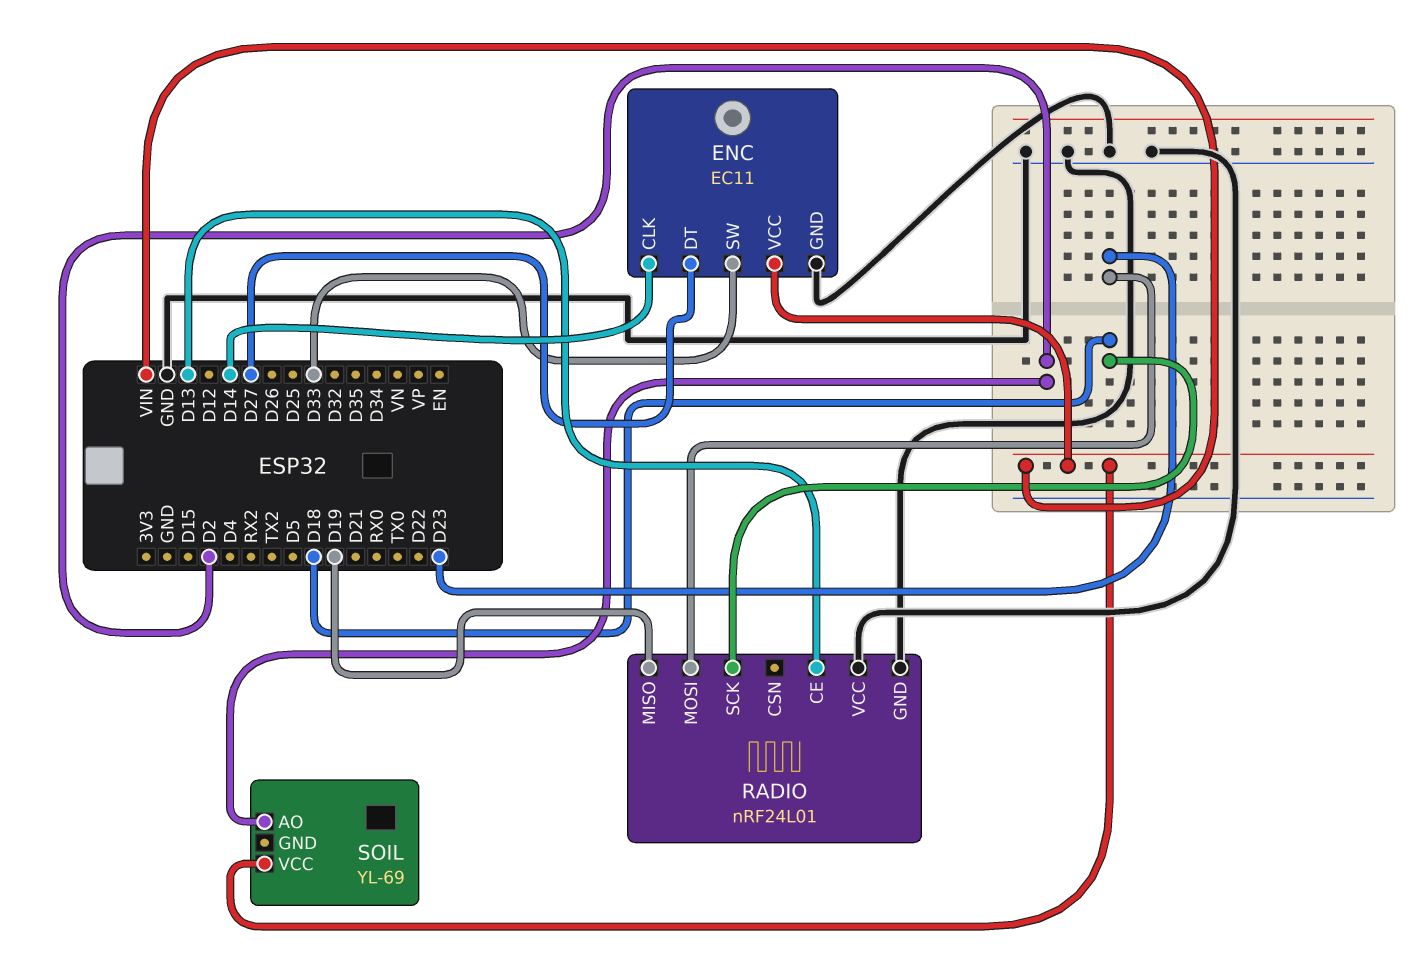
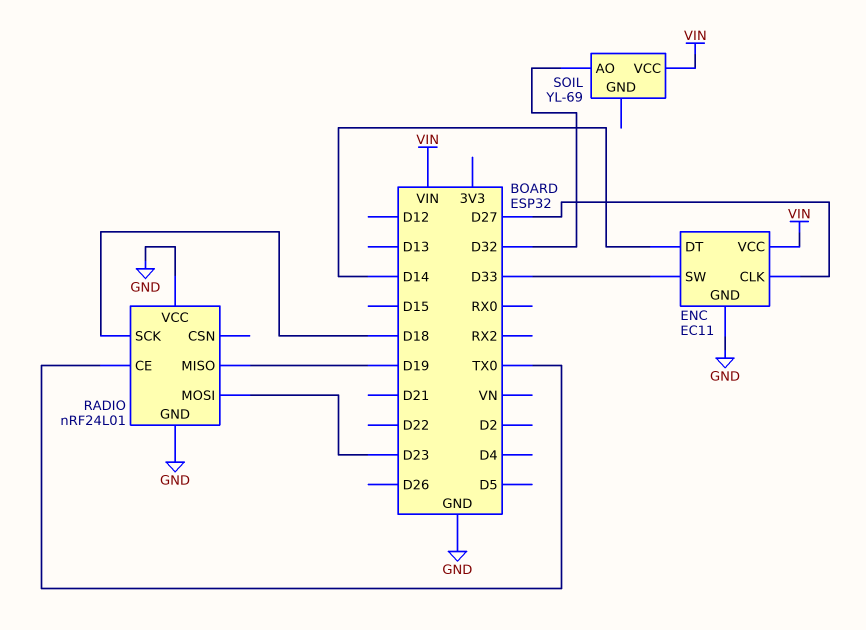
ENC pin CLK: D14 -> D27
ENC pin DT: D27 -> D14
RADIO pin CE: D13 -> TX0
SOIL pin AO: D2 -> D32

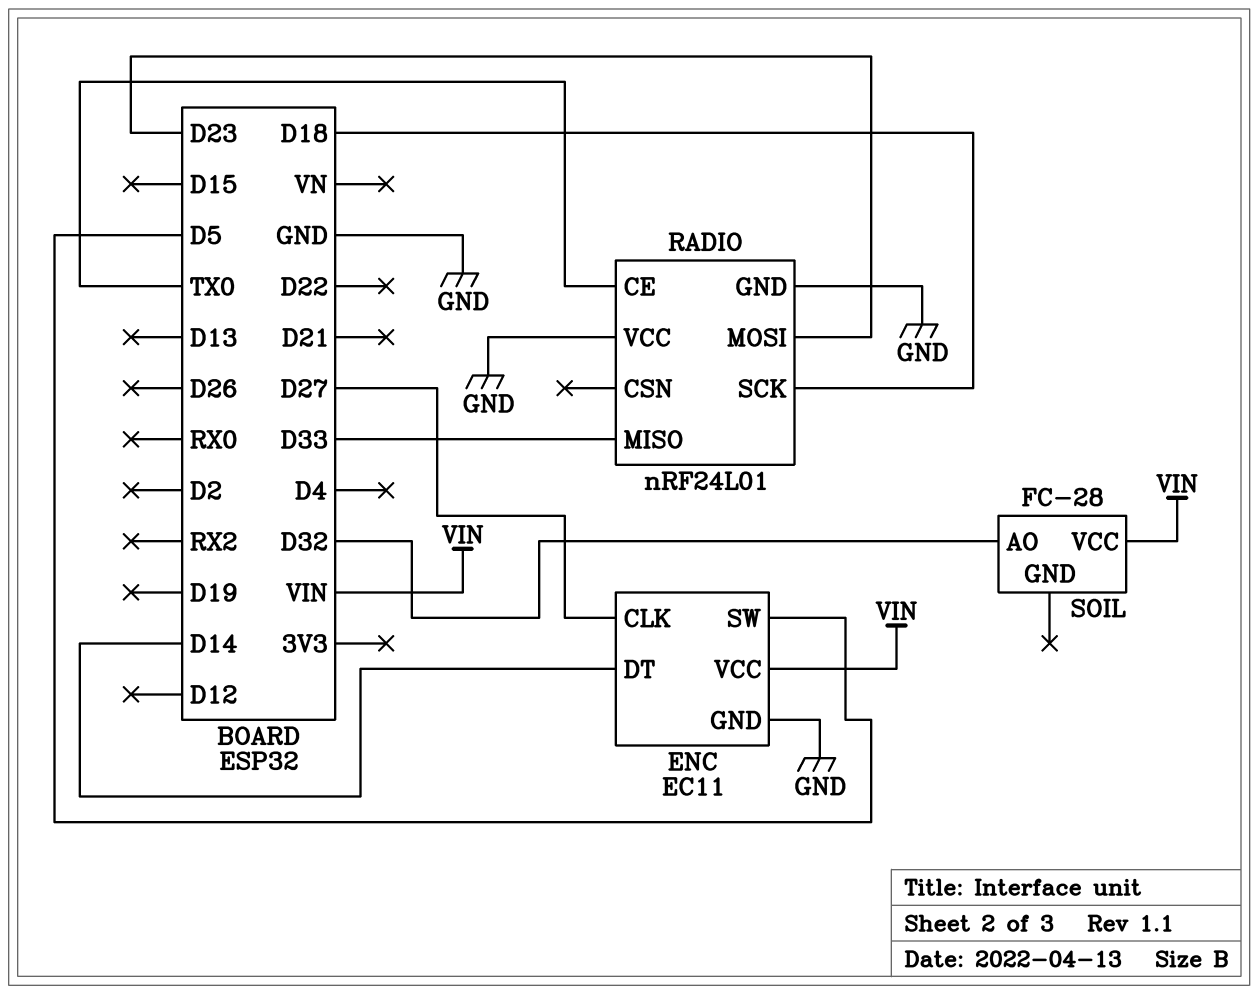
ENC pin SW: D33 -> D5
RADIO pin MISO: D19 -> D33
SOIL: YL-69 -> FC-28

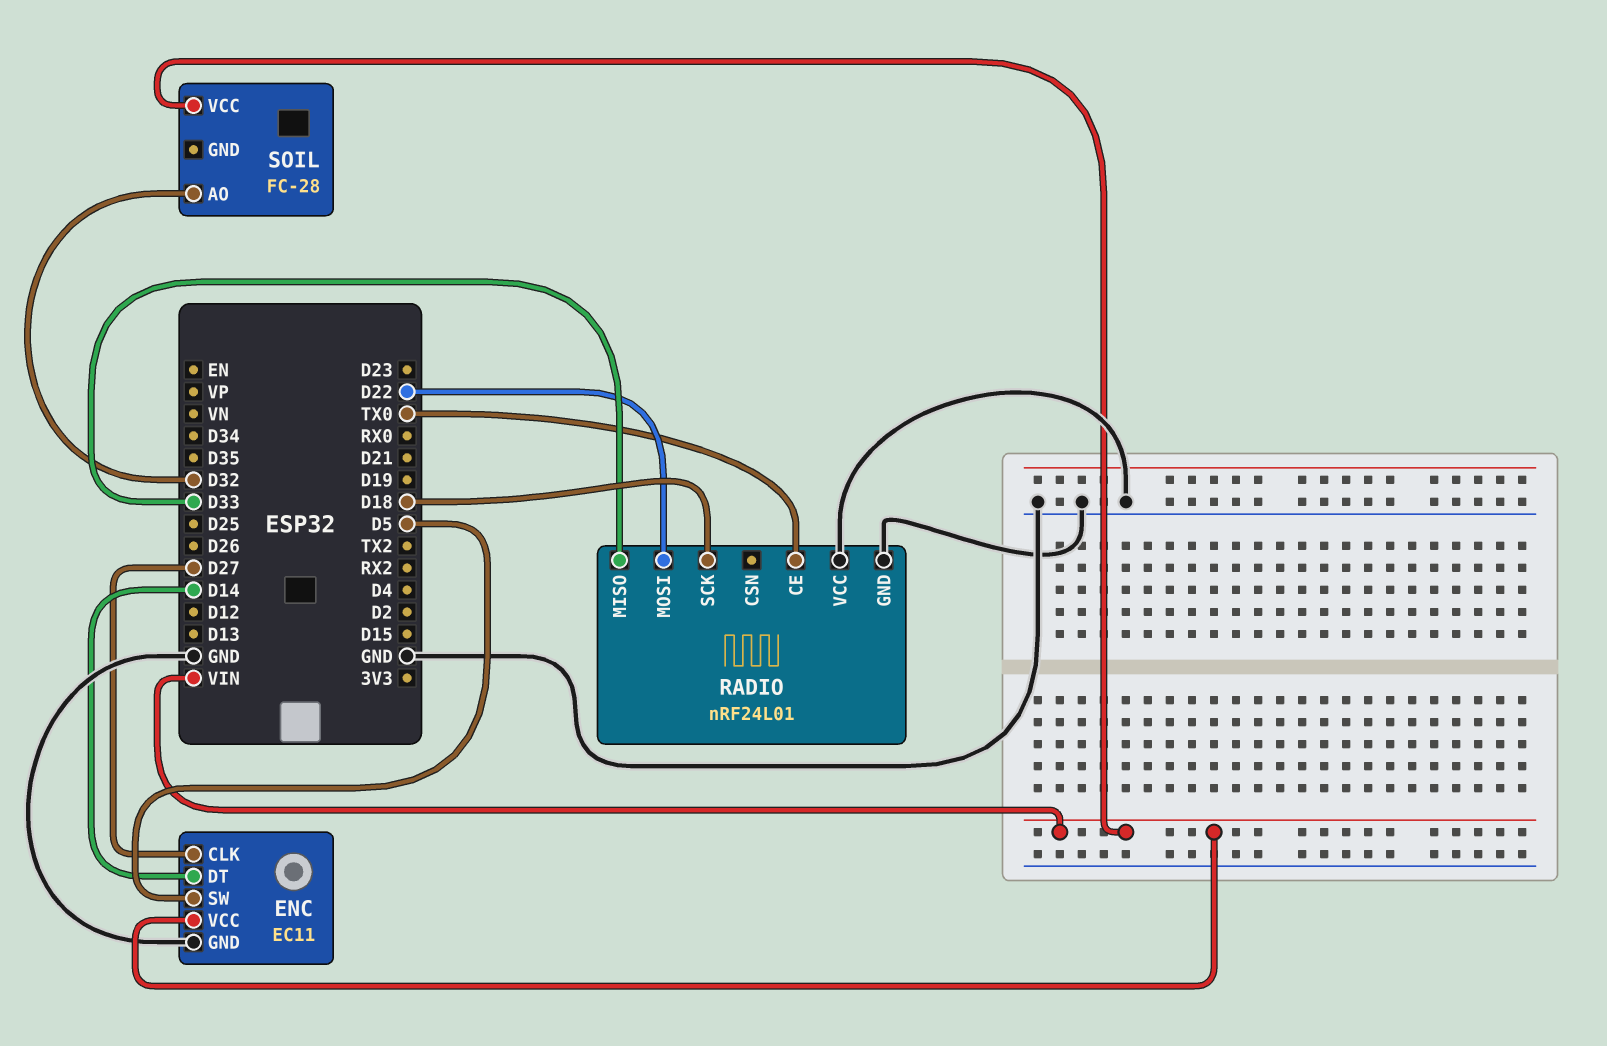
RADIO pin MOSI: D23 -> D22

